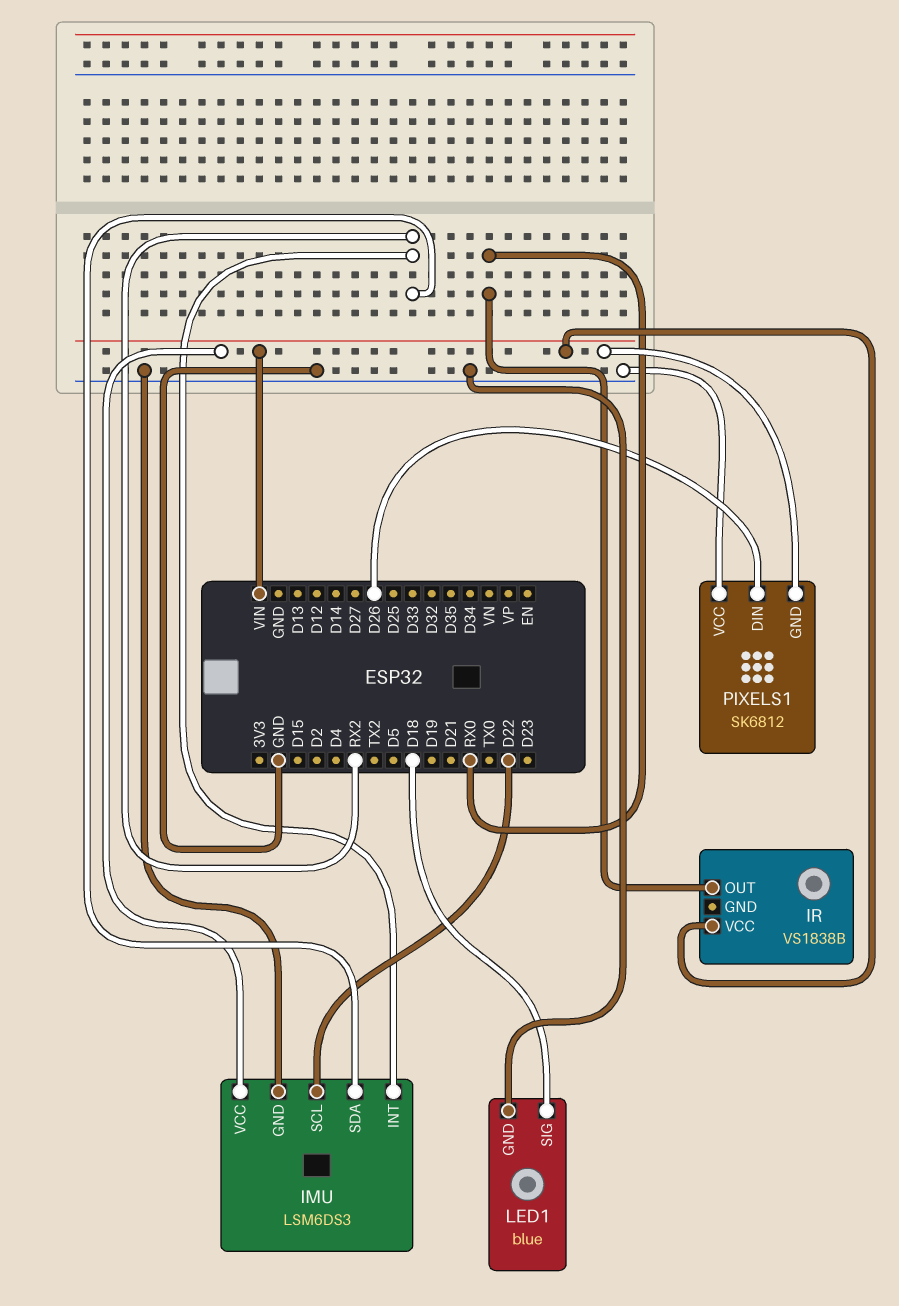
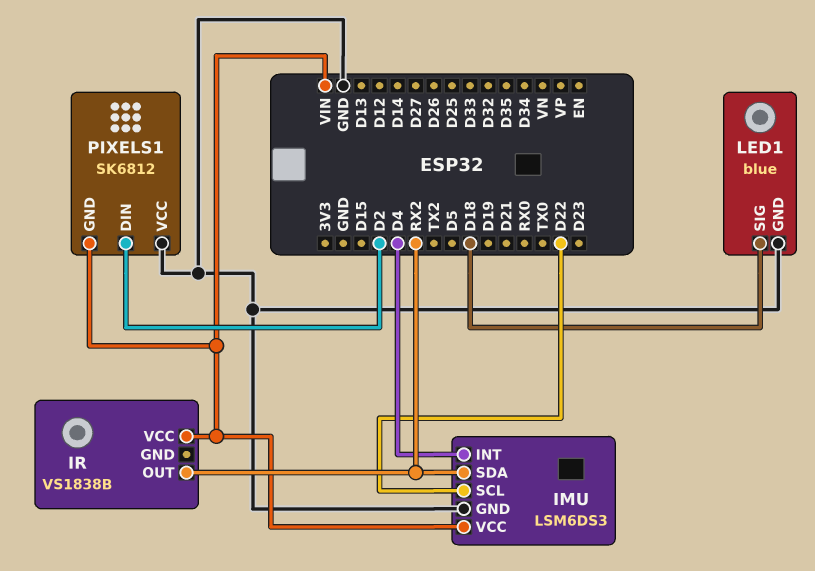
IMU pin INT: RX2 -> D4
IR pin OUT: RX0 -> RX2
PIXELS1 pin DIN: D26 -> D2

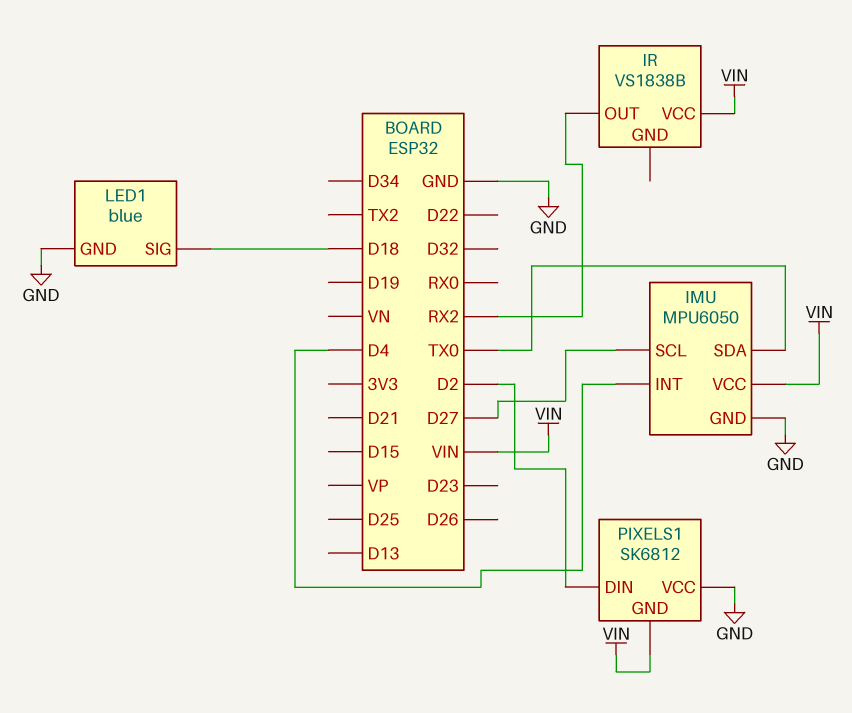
IMU: LSM6DS3 -> MPU6050
IMU pin SCL: D22 -> D27
IMU pin SDA: RX2 -> TX0

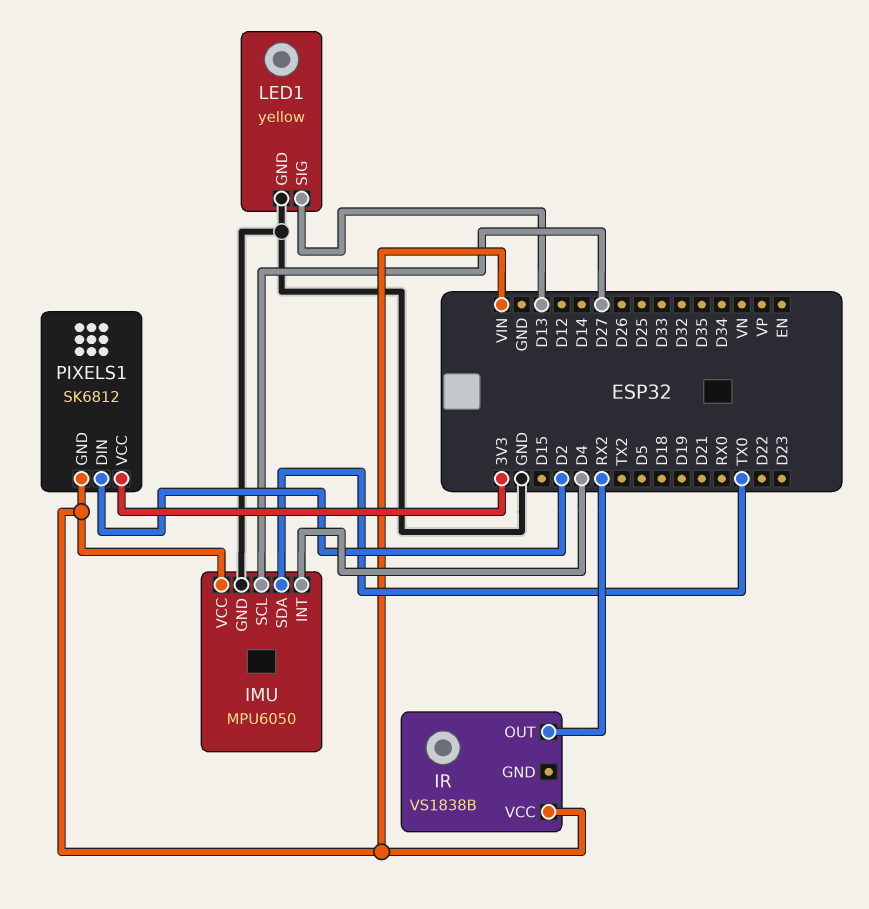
LED1: blue -> yellow
LED1 pin SIG: D18 -> D13
PIXELS1 pin VCC: GND -> 3V3

